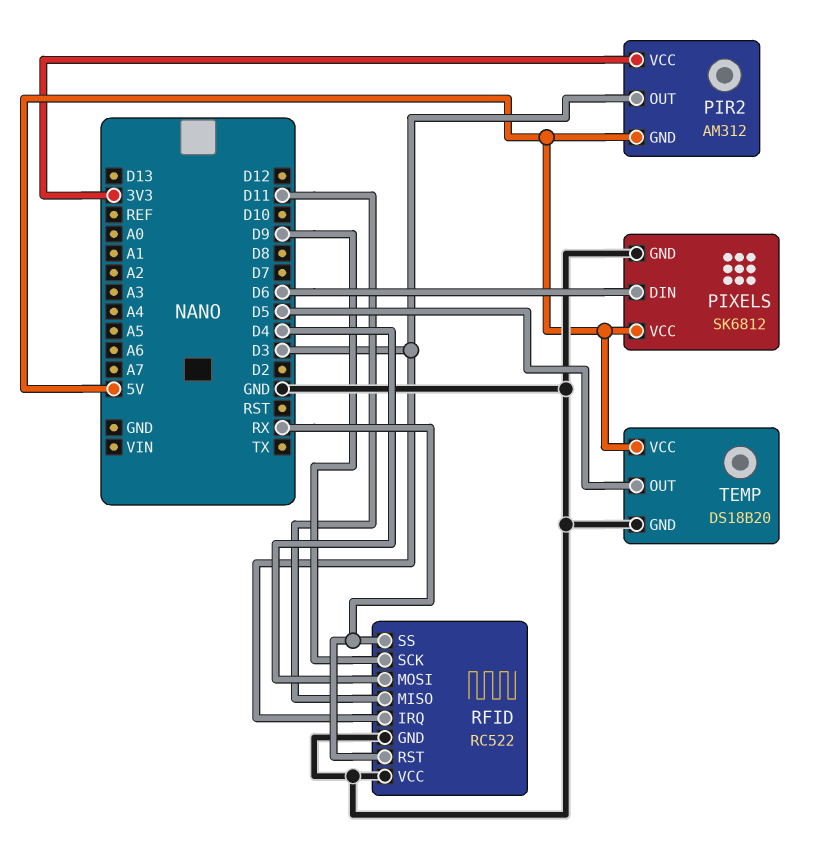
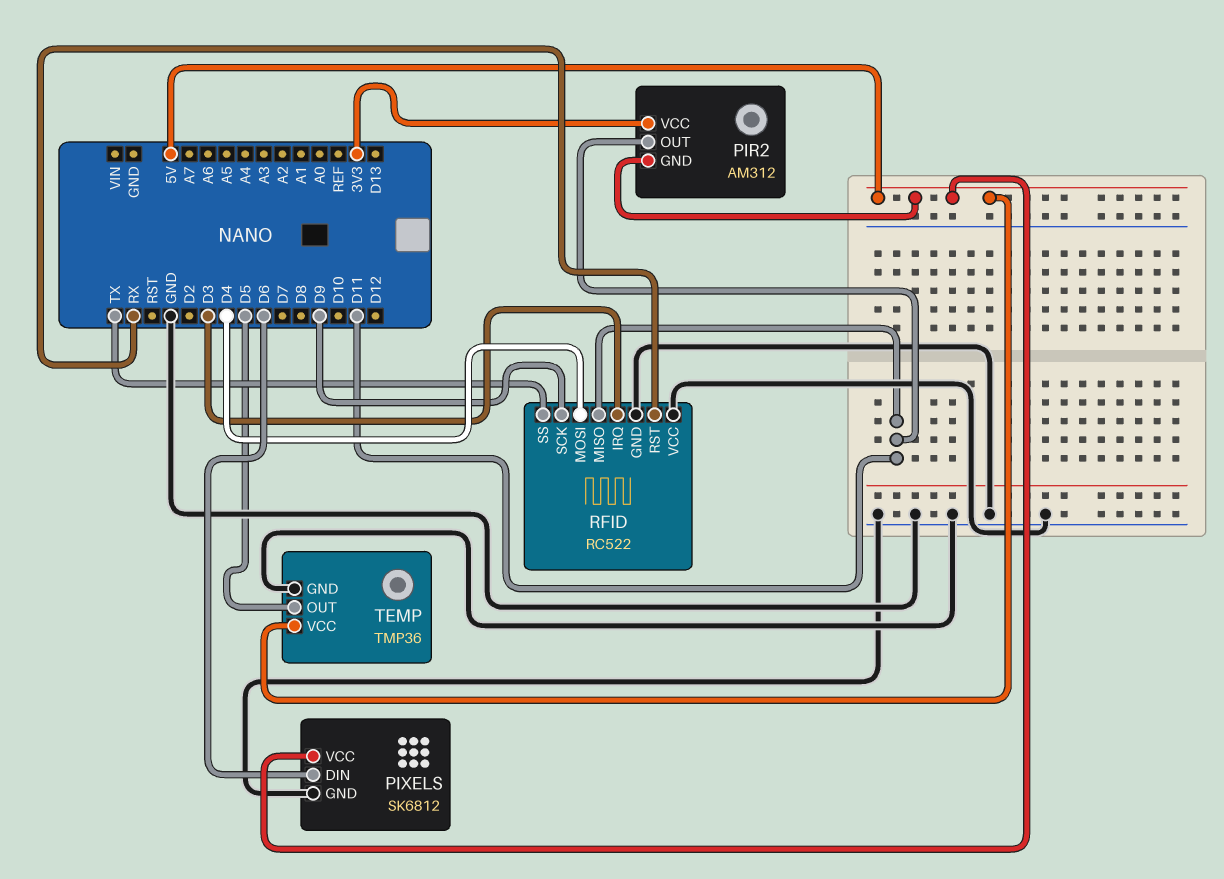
PIR2 pin OUT: D3 -> D11
RFID pin SS: RX -> TX
TEMP: DS18B20 -> TMP36

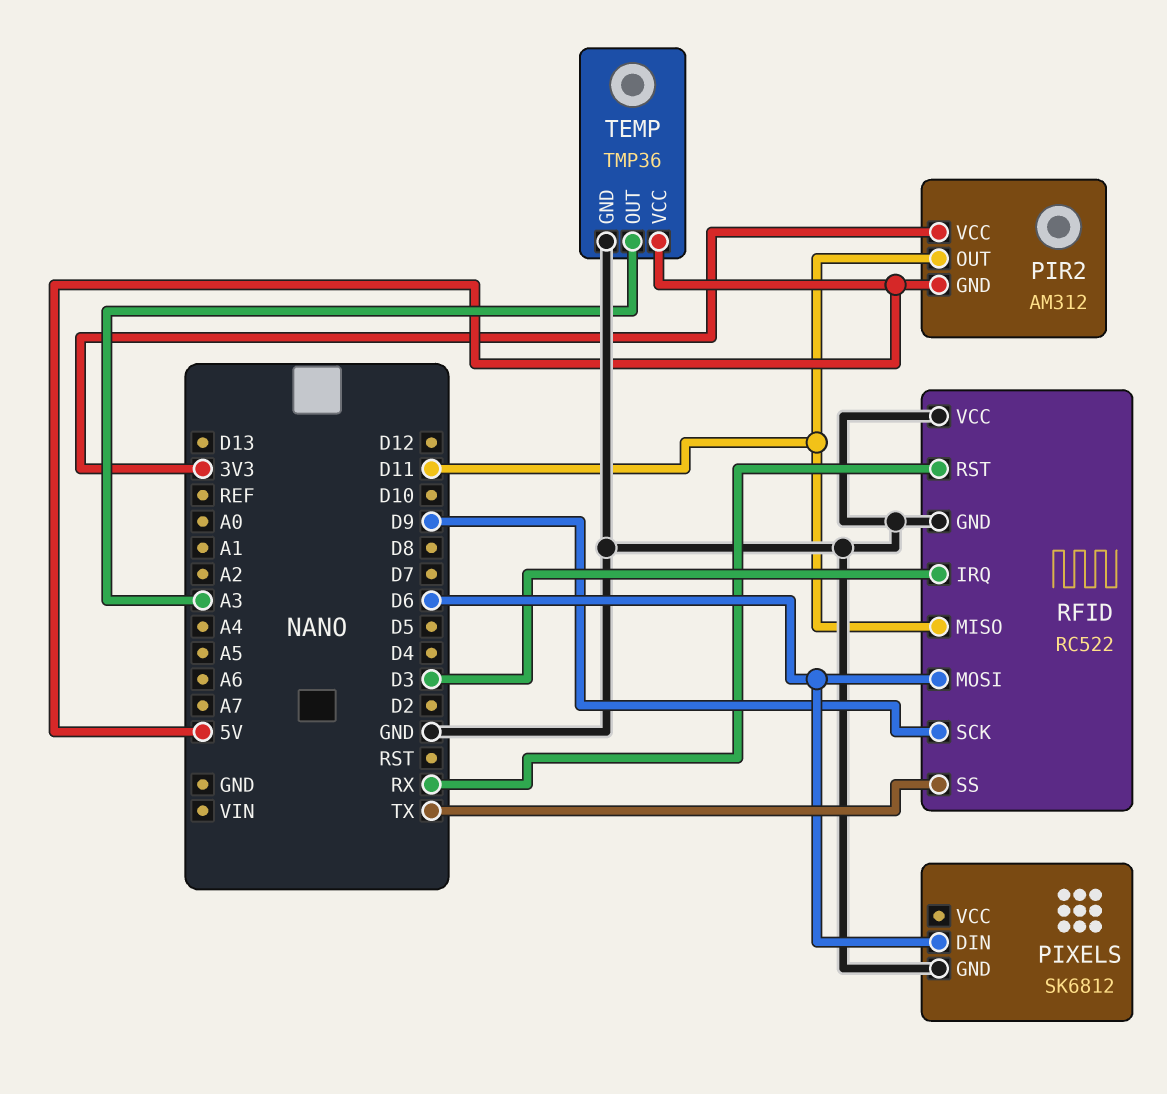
PIXELS pin VCC: 5V -> none
RFID pin MOSI: D4 -> D6
TEMP pin OUT: D5 -> A3

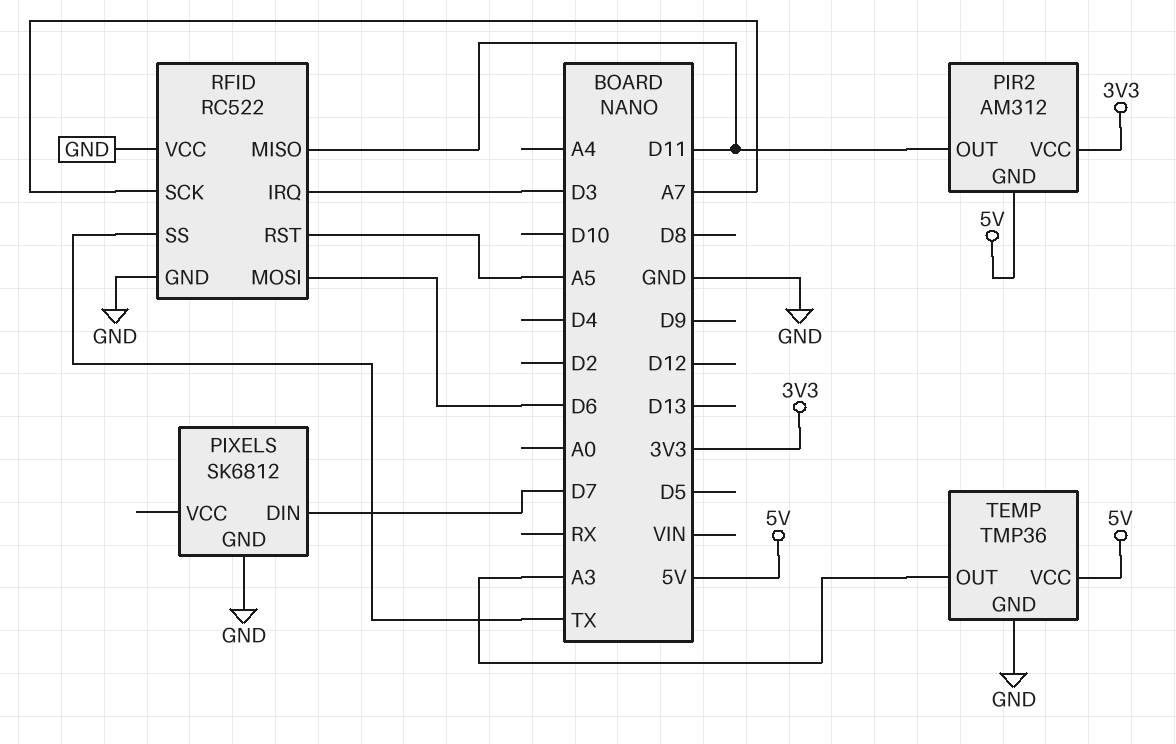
PIXELS pin DIN: D6 -> D7
RFID pin RST: RX -> A5
RFID pin SCK: D9 -> A7

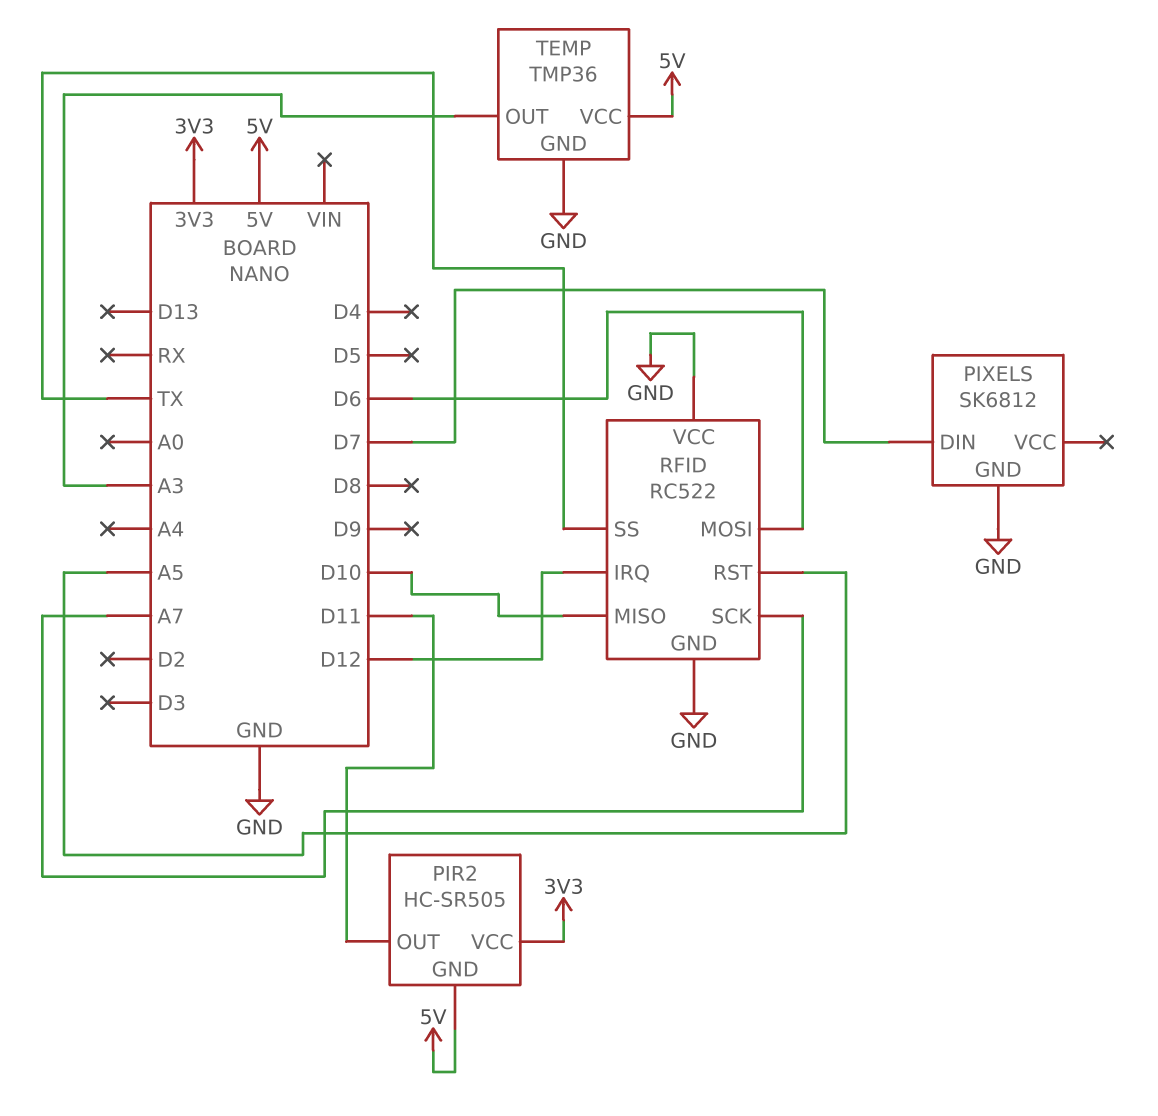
PIR2: AM312 -> HC-SR505
RFID pin IRQ: D3 -> D12
RFID pin MISO: D11 -> D10

